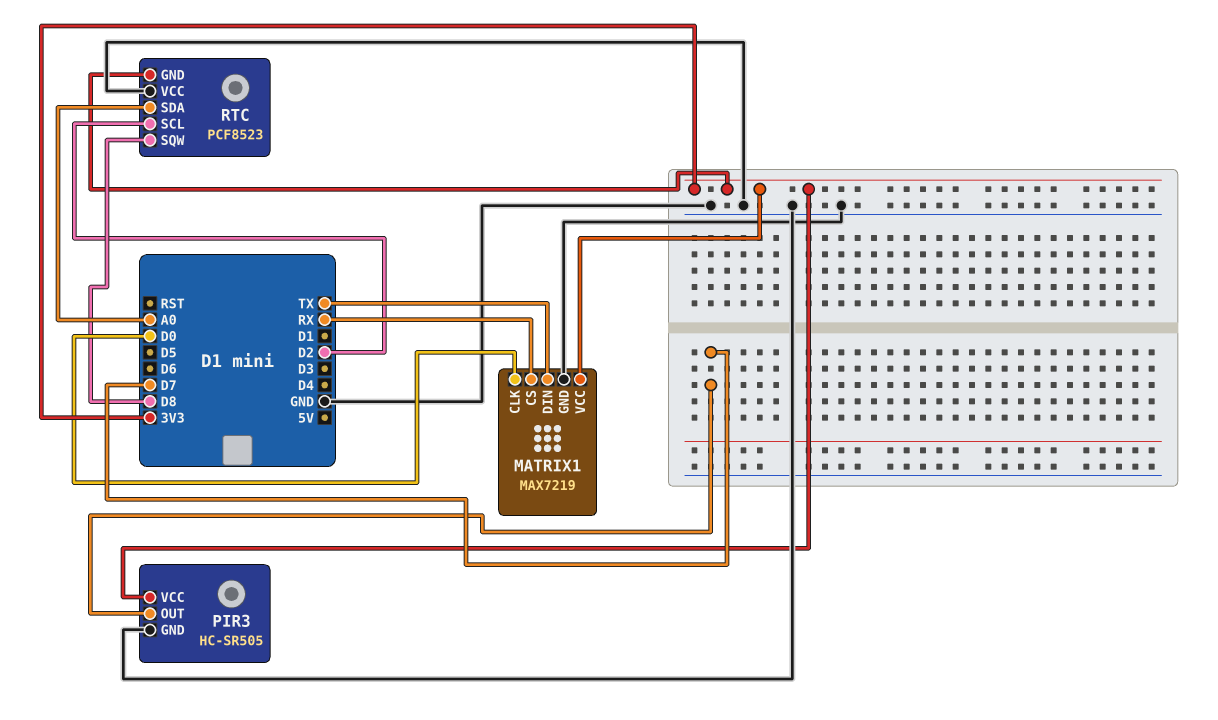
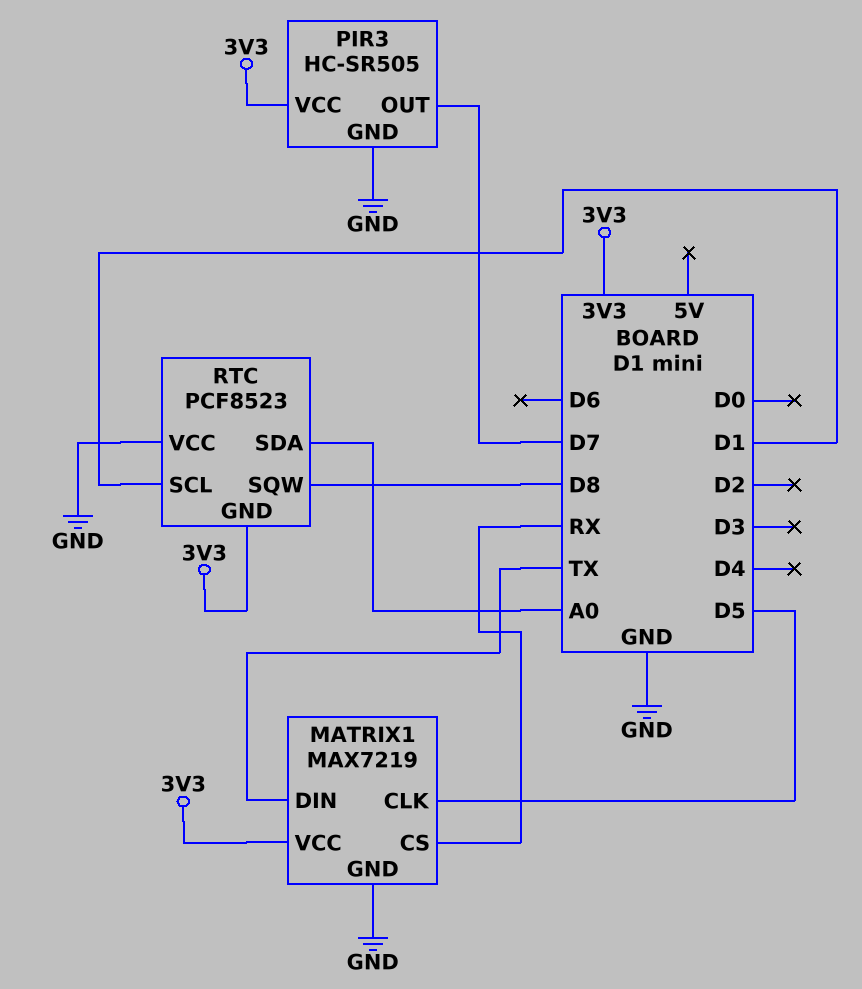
MATRIX1 pin CLK: D0 -> D5
RTC pin SCL: D2 -> D1

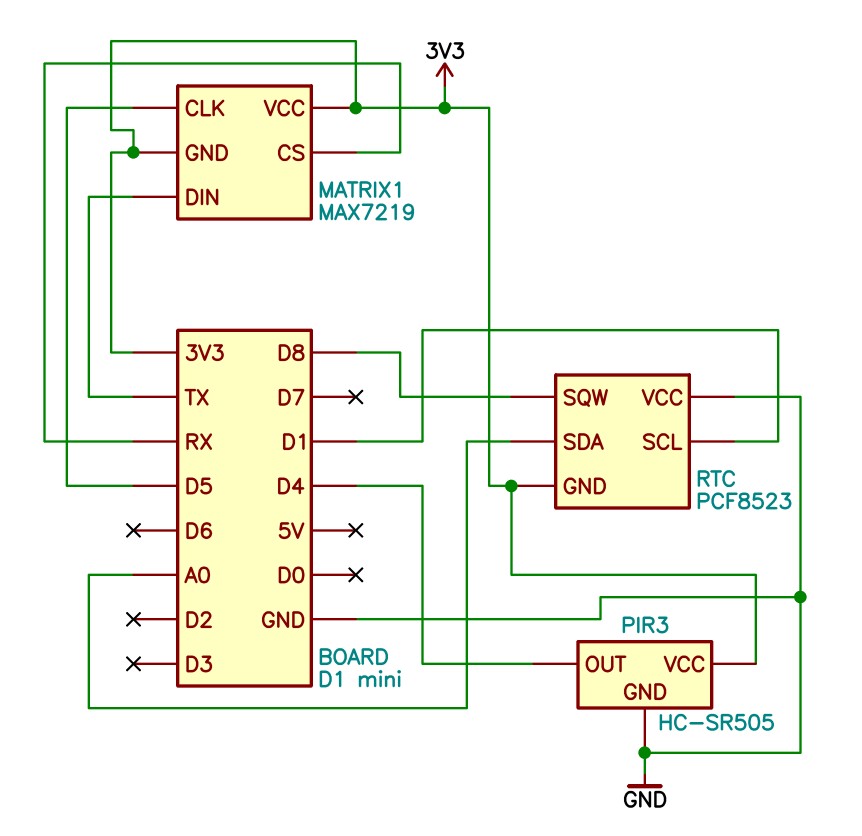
MATRIX1 pin GND: GND -> 3V3
PIR3 pin OUT: D7 -> D4

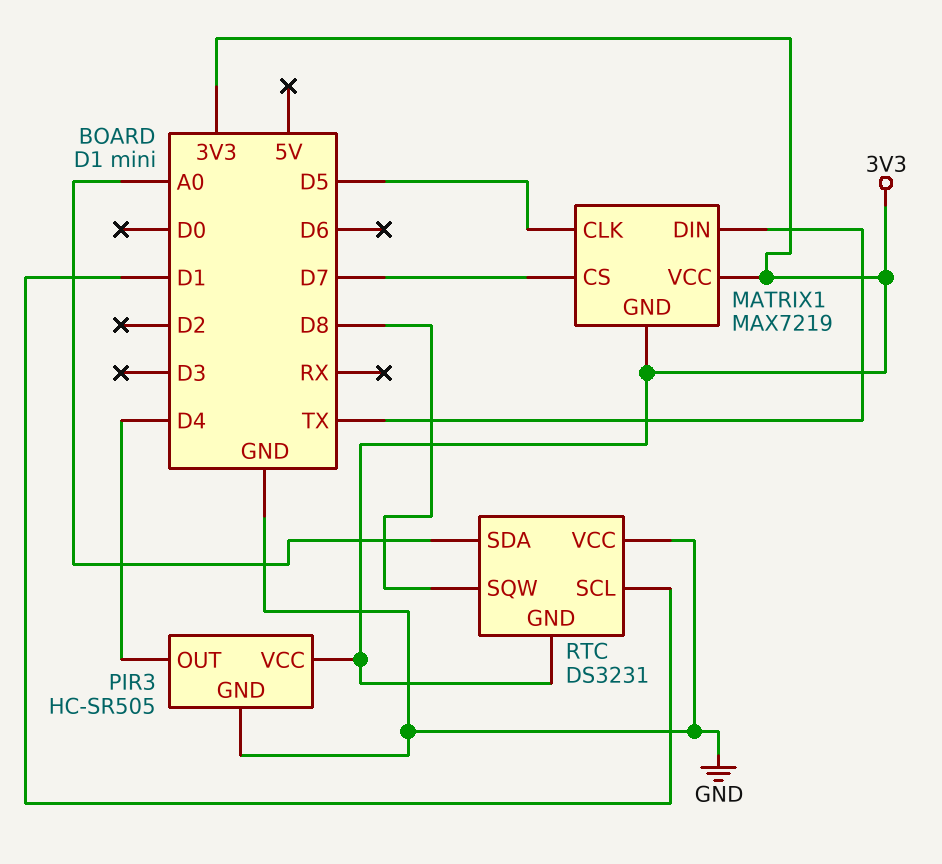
MATRIX1 pin CS: RX -> D7
RTC: PCF8523 -> DS3231

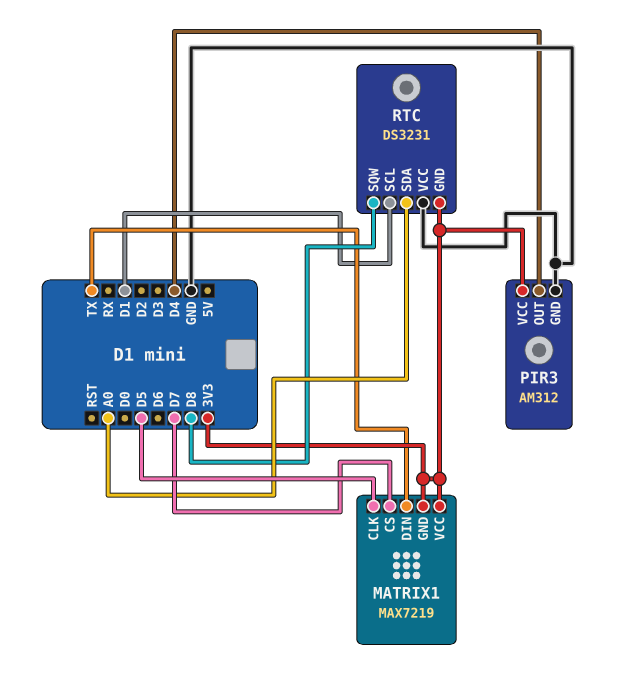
PIR3: HC-SR505 -> AM312

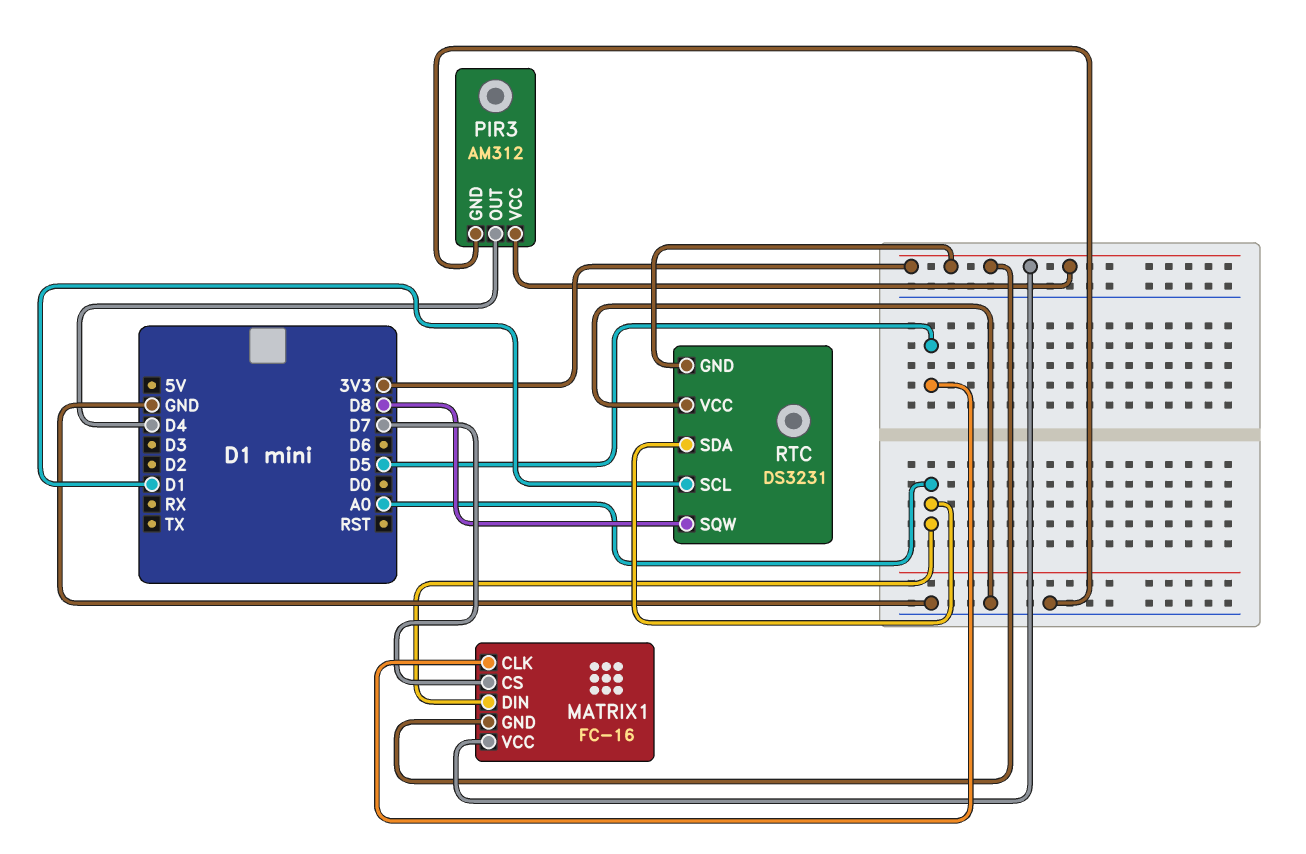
MATRIX1: MAX7219 -> FC-16
MATRIX1 pin DIN: TX -> A0

